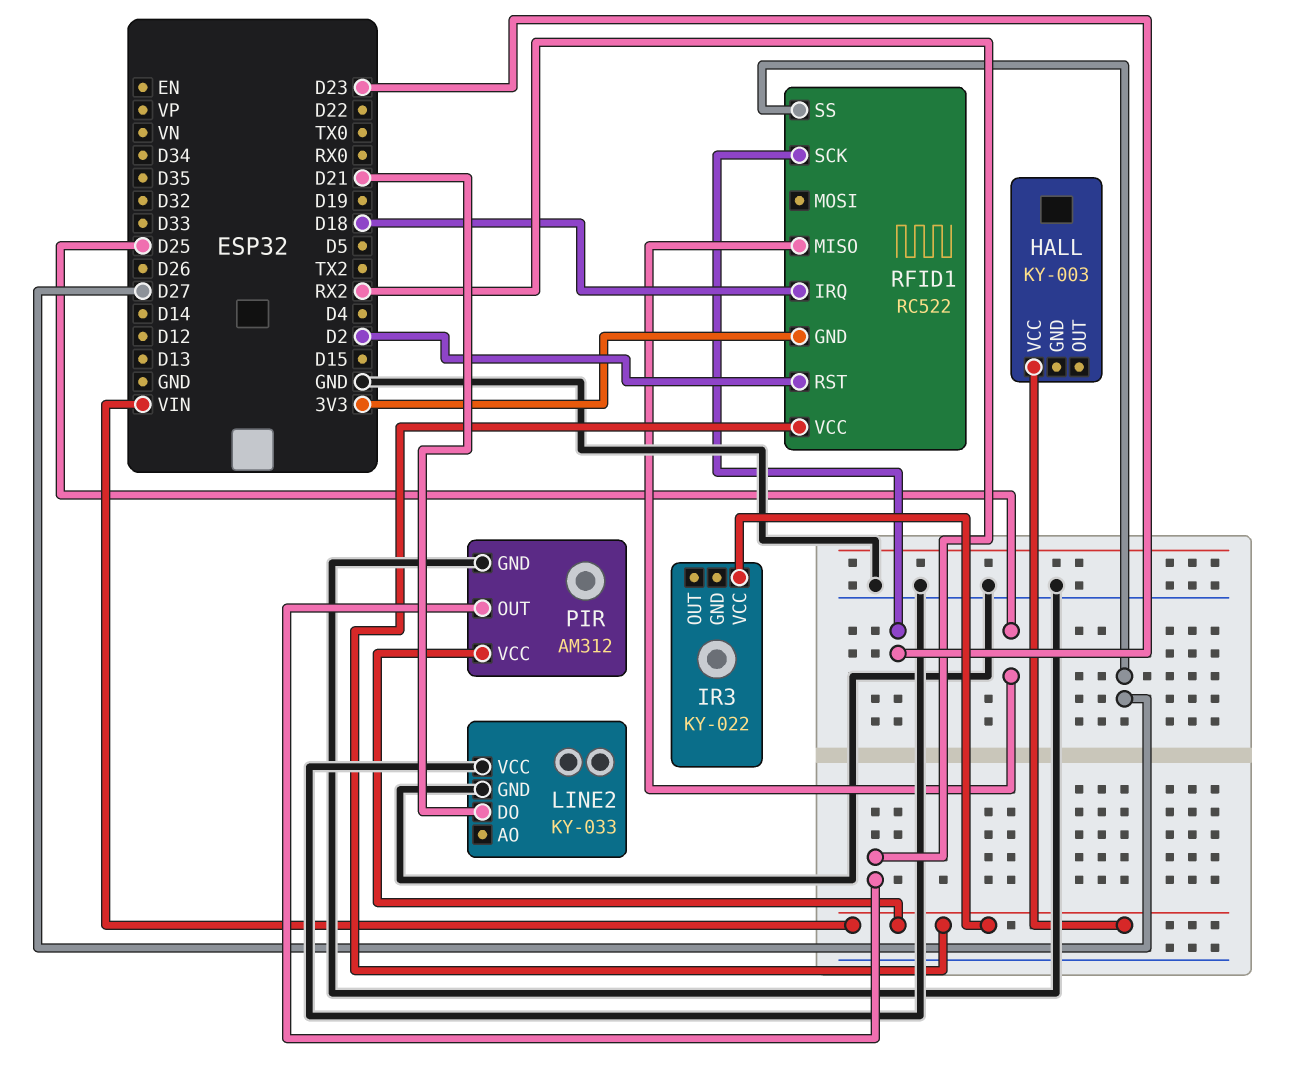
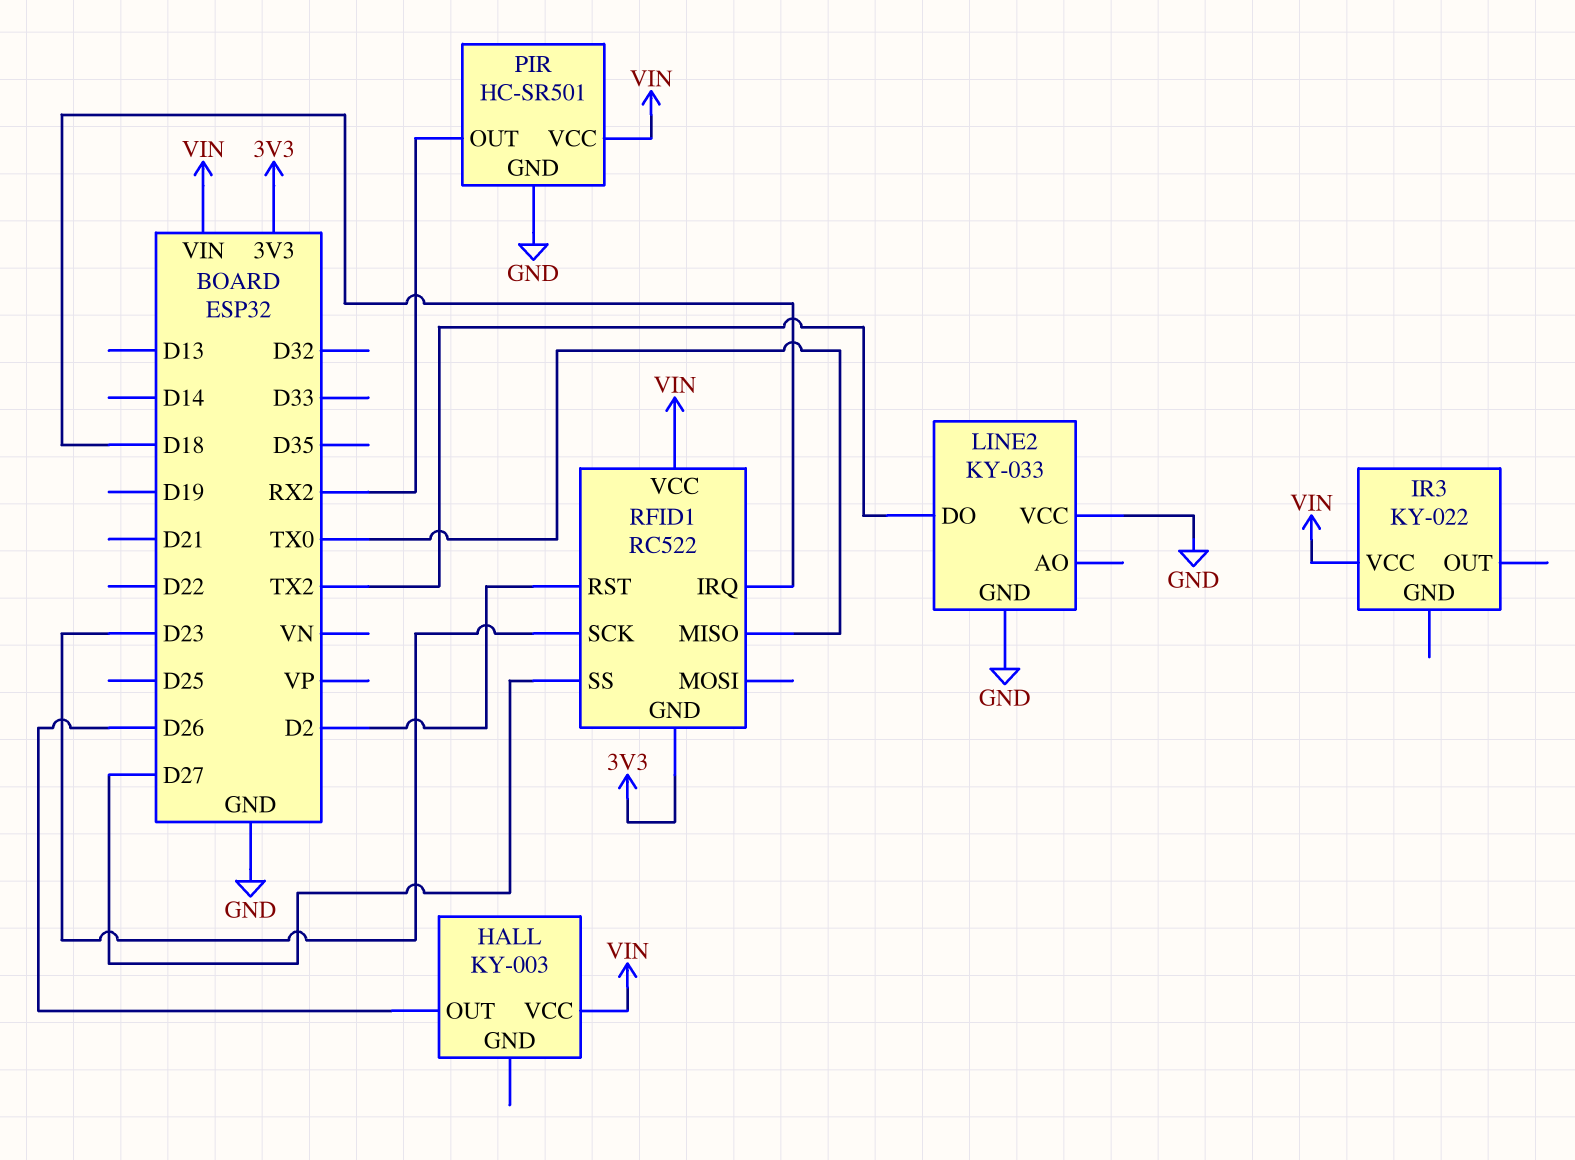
HALL pin OUT: none -> D26
LINE2 pin DO: D21 -> TX2
PIR: AM312 -> HC-SR501
RFID1 pin MISO: D25 -> TX0

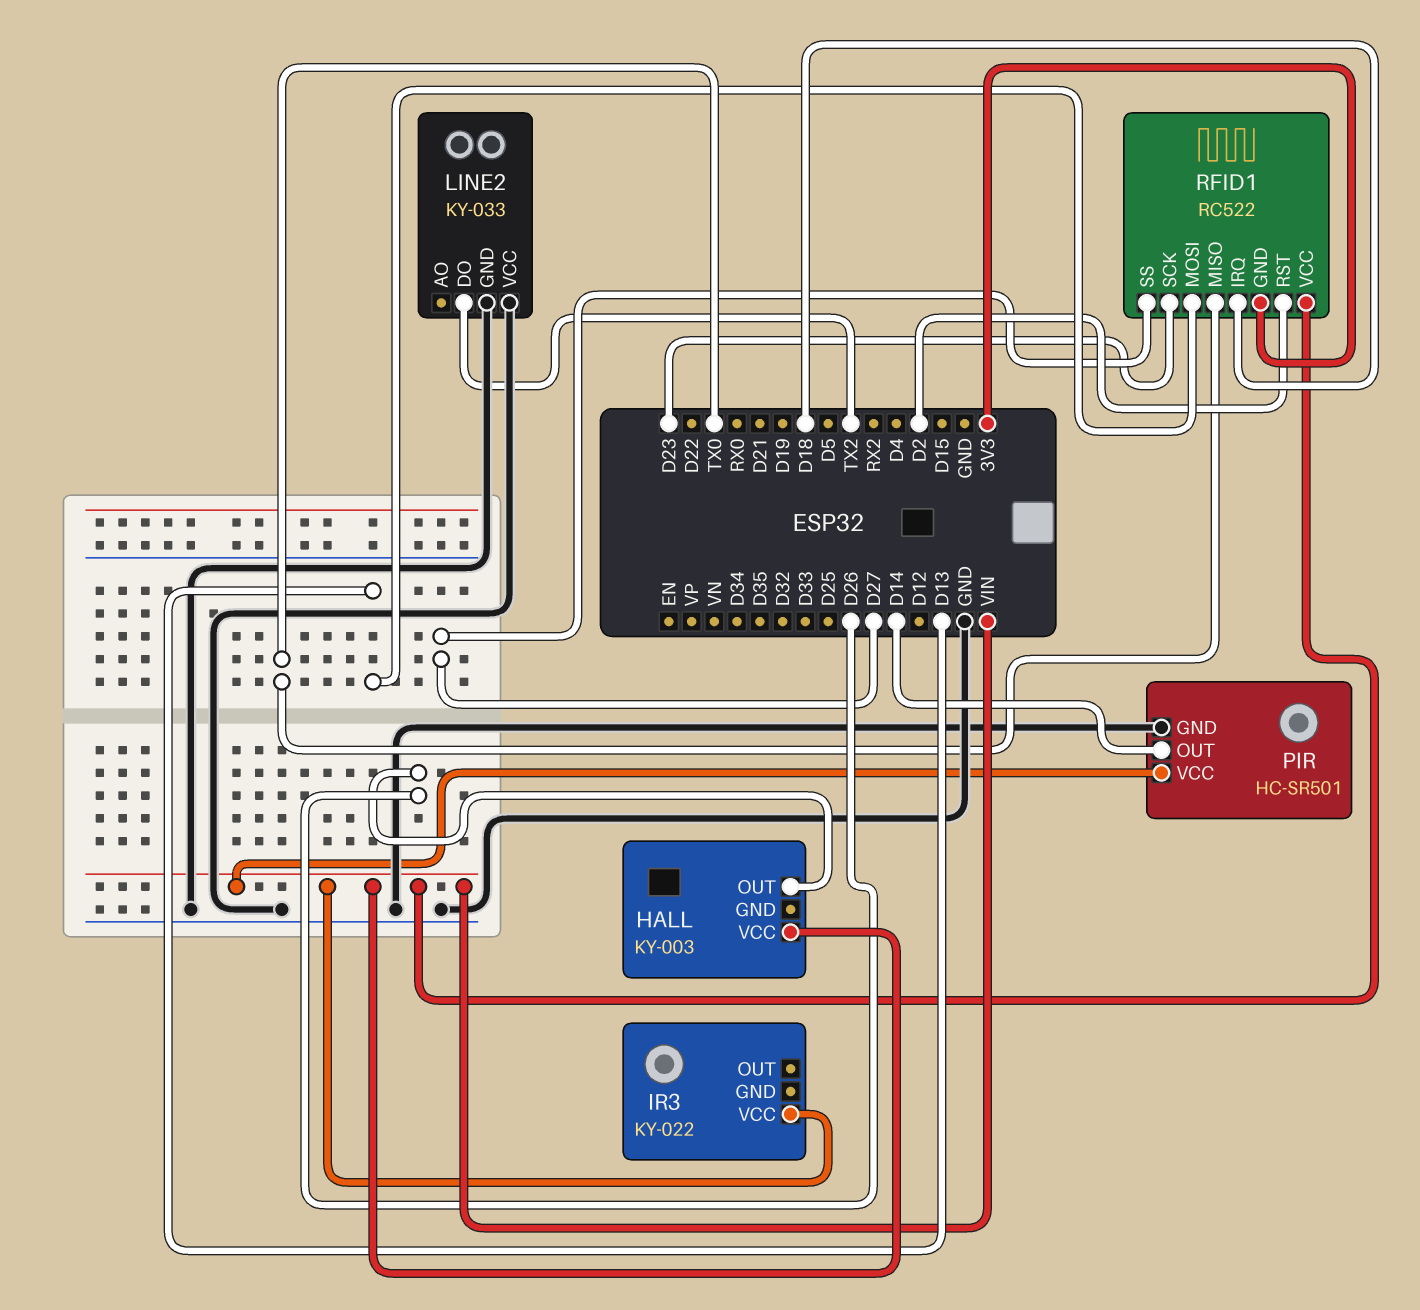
PIR pin OUT: RX2 -> D14
RFID1 pin MOSI: none -> D13

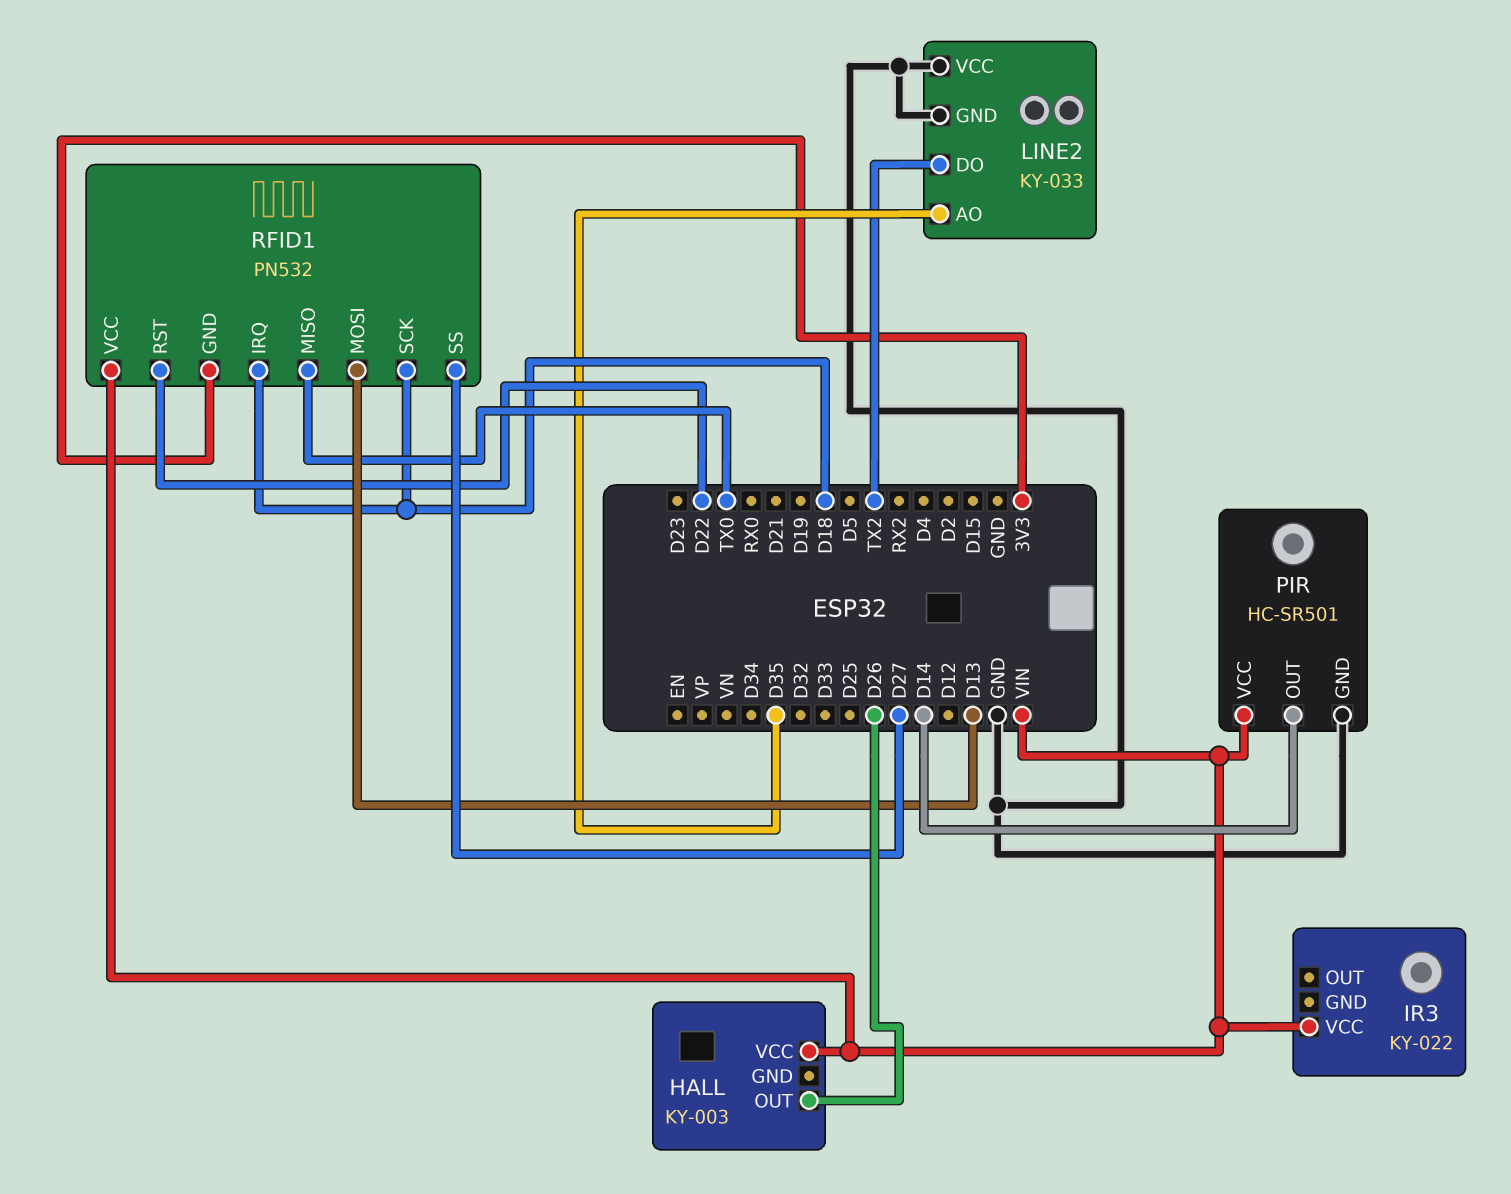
LINE2 pin AO: none -> D35
RFID1: RC522 -> PN532
RFID1 pin RST: D2 -> D22
RFID1 pin SCK: D23 -> D18

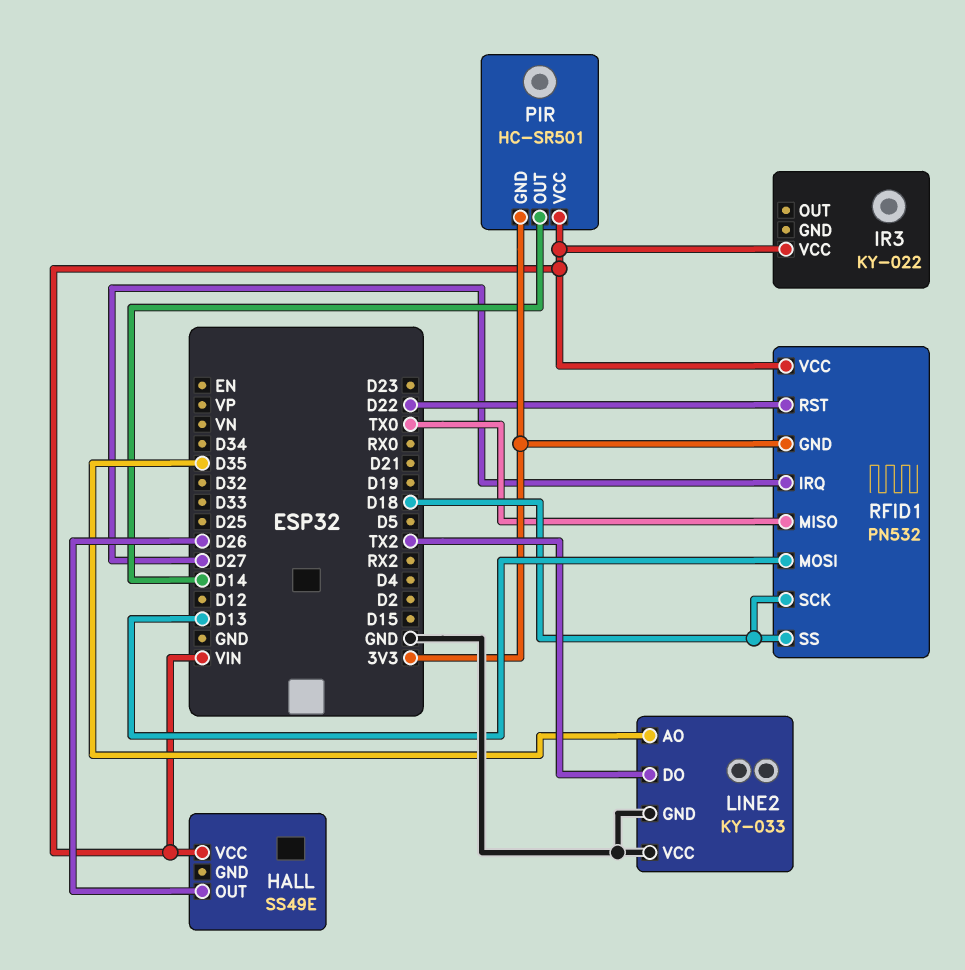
HALL: KY-003 -> SS49E
PIR pin GND: GND -> 3V3
RFID1 pin IRQ: D18 -> D27
RFID1 pin SS: D27 -> D18

